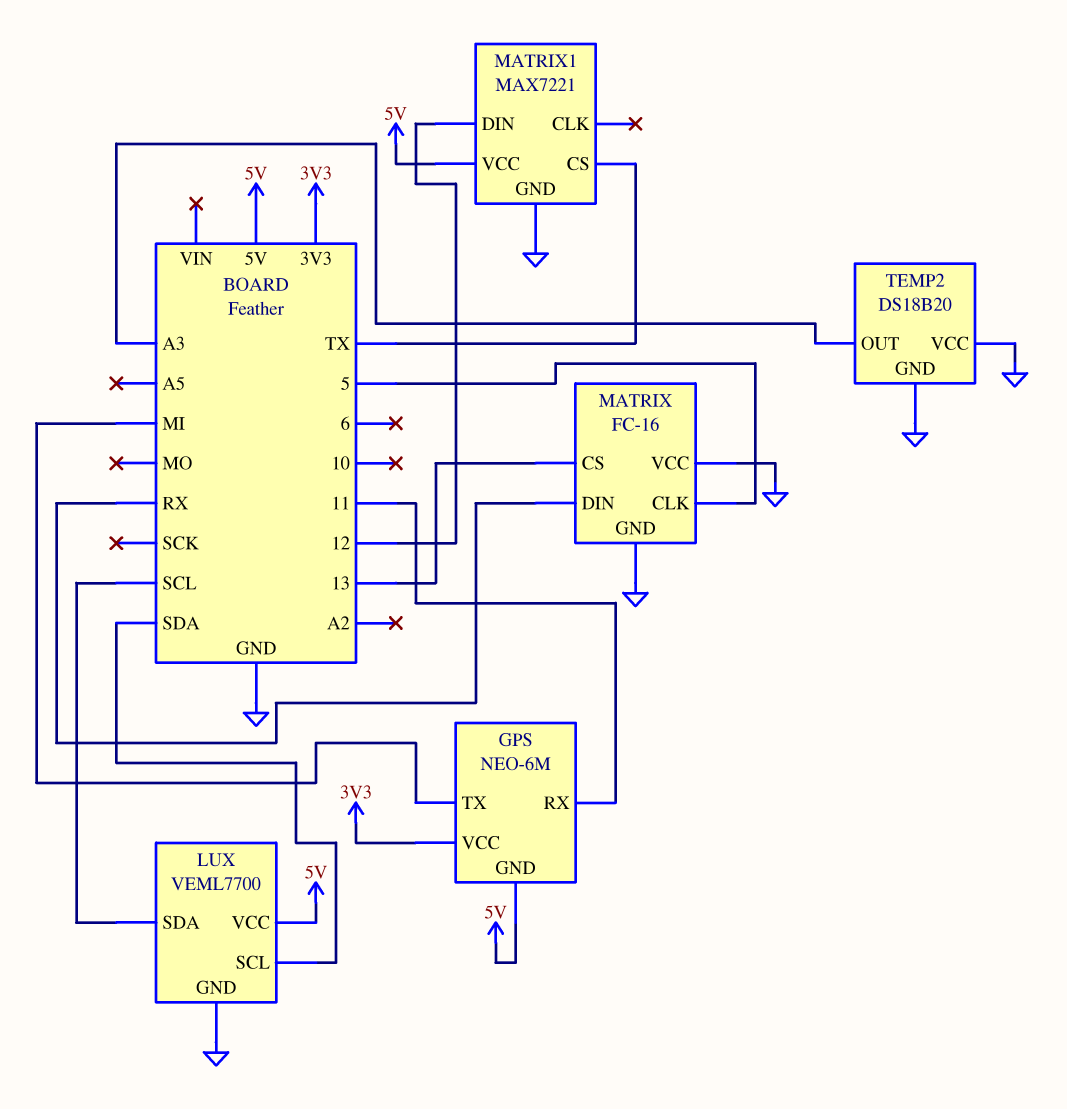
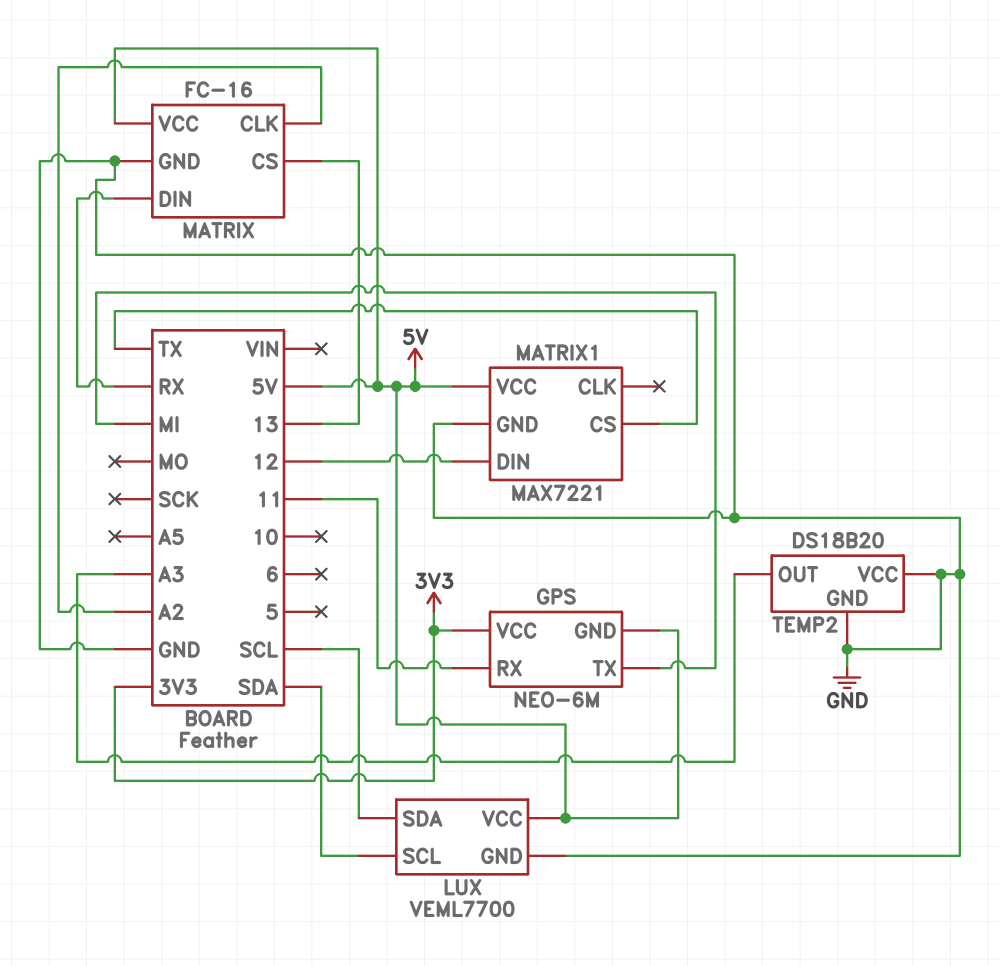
MATRIX pin CLK: 5 -> A2
MATRIX pin VCC: GND -> 5V

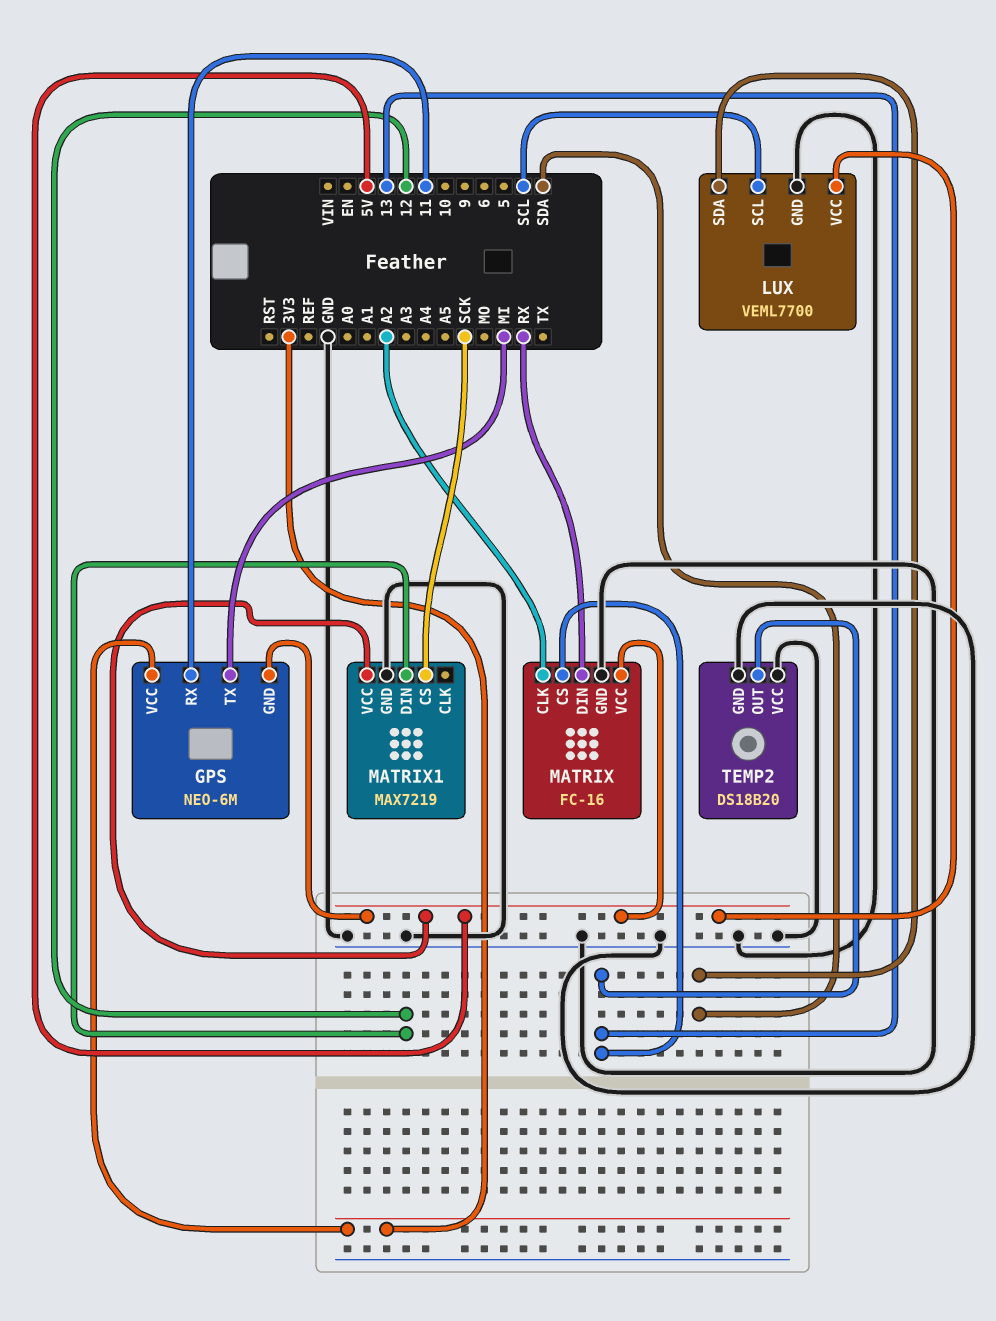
LUX pin SCL: SDA -> SCL
LUX pin SDA: SCL -> SDA
MATRIX1: MAX7221 -> MAX7219
MATRIX1 pin CS: TX -> SCK
TEMP2 pin OUT: A3 -> 13

